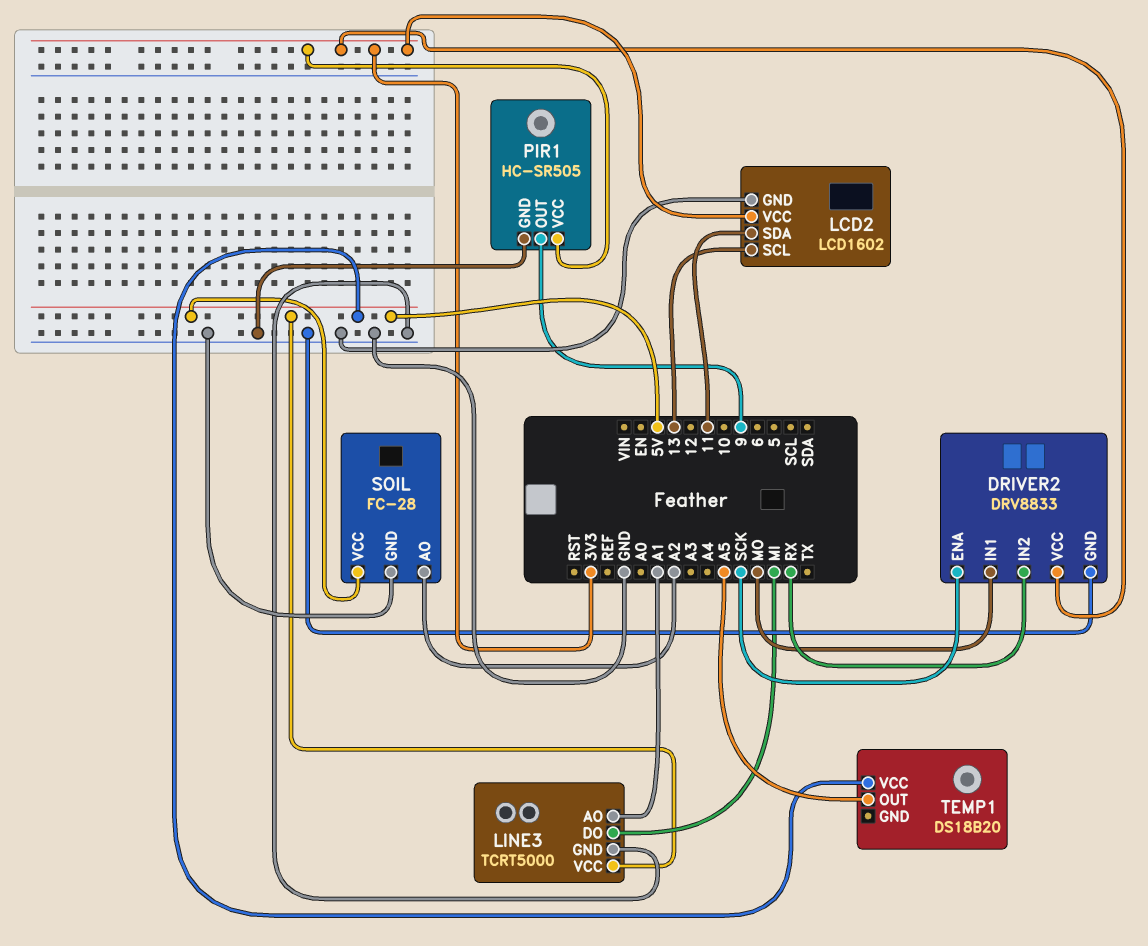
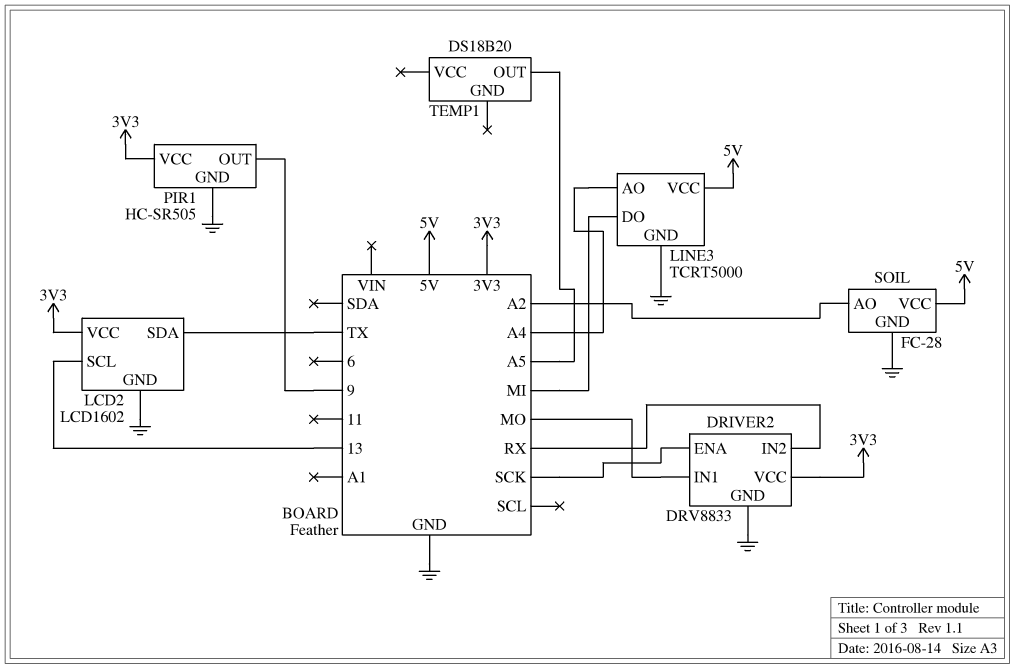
LCD2 pin SDA: 11 -> TX
LINE3 pin AO: A1 -> A4
TEMP1 pin VCC: 5V -> none

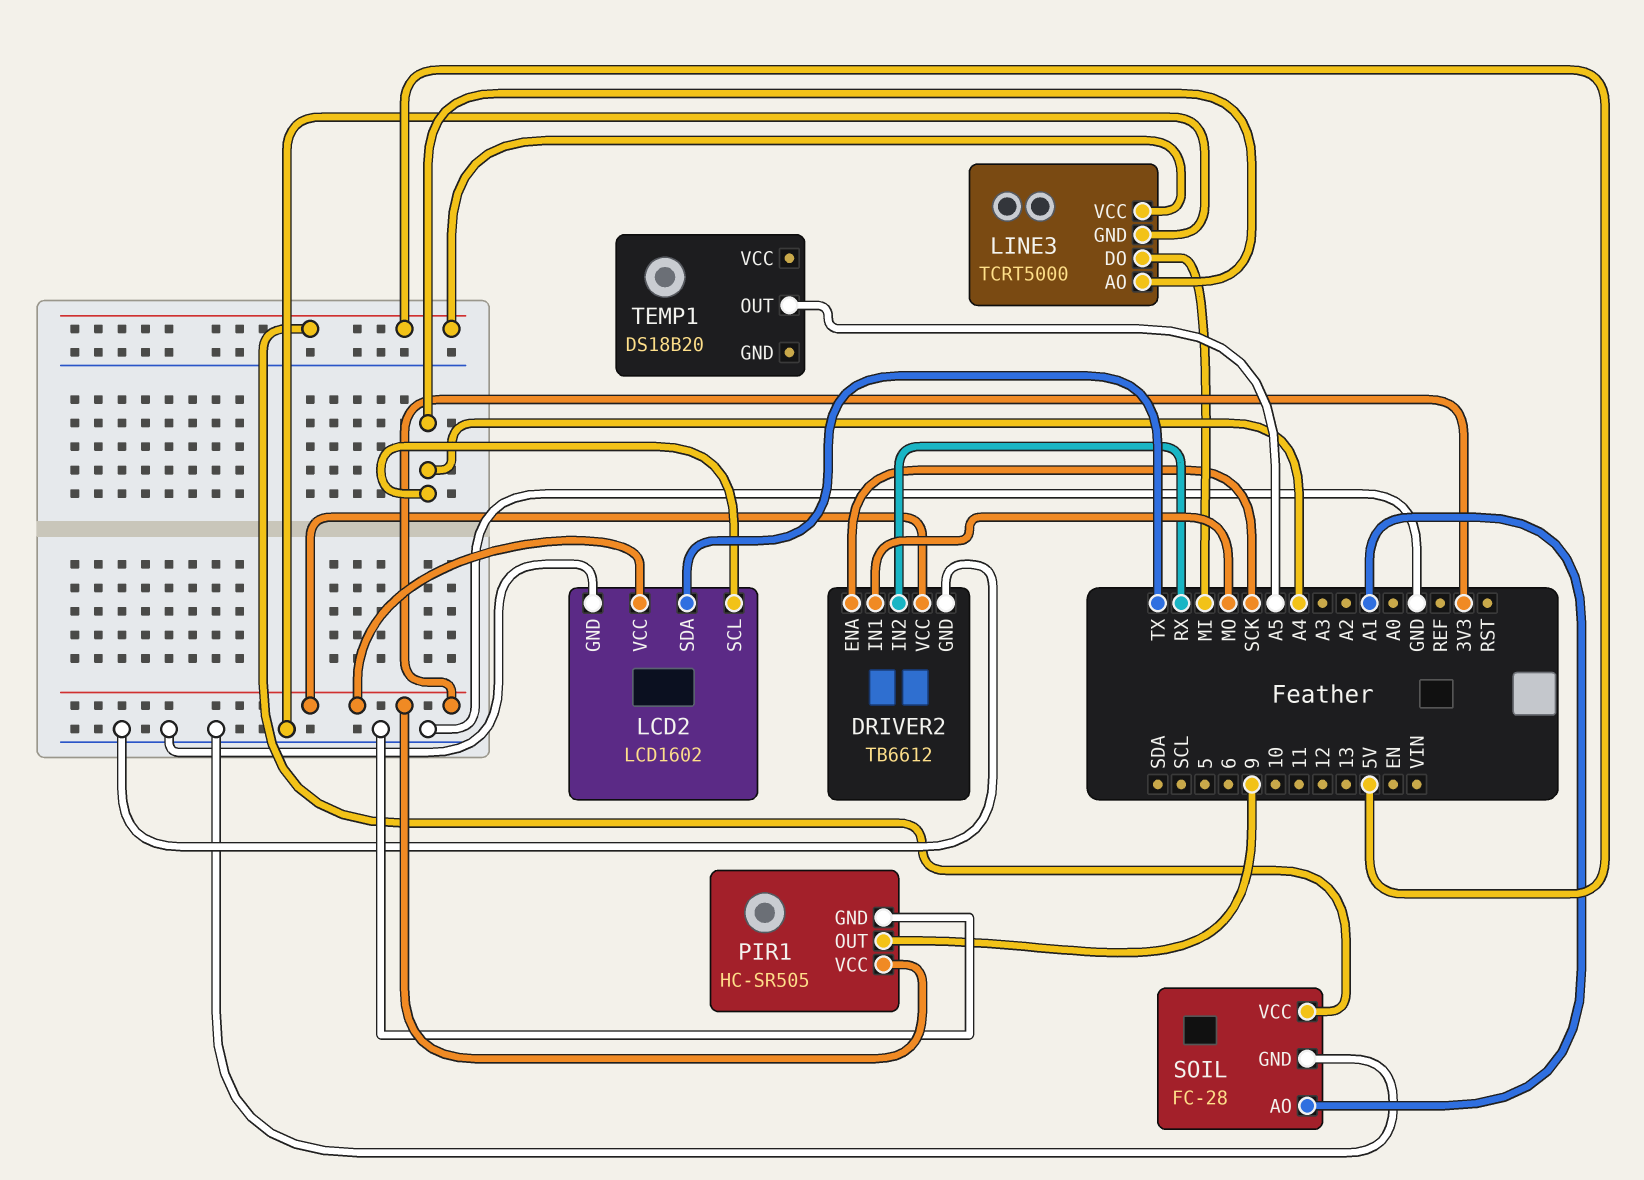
DRIVER2: DRV8833 -> TB6612
LCD2 pin SCL: 13 -> A4
SOIL pin AO: A2 -> A1

